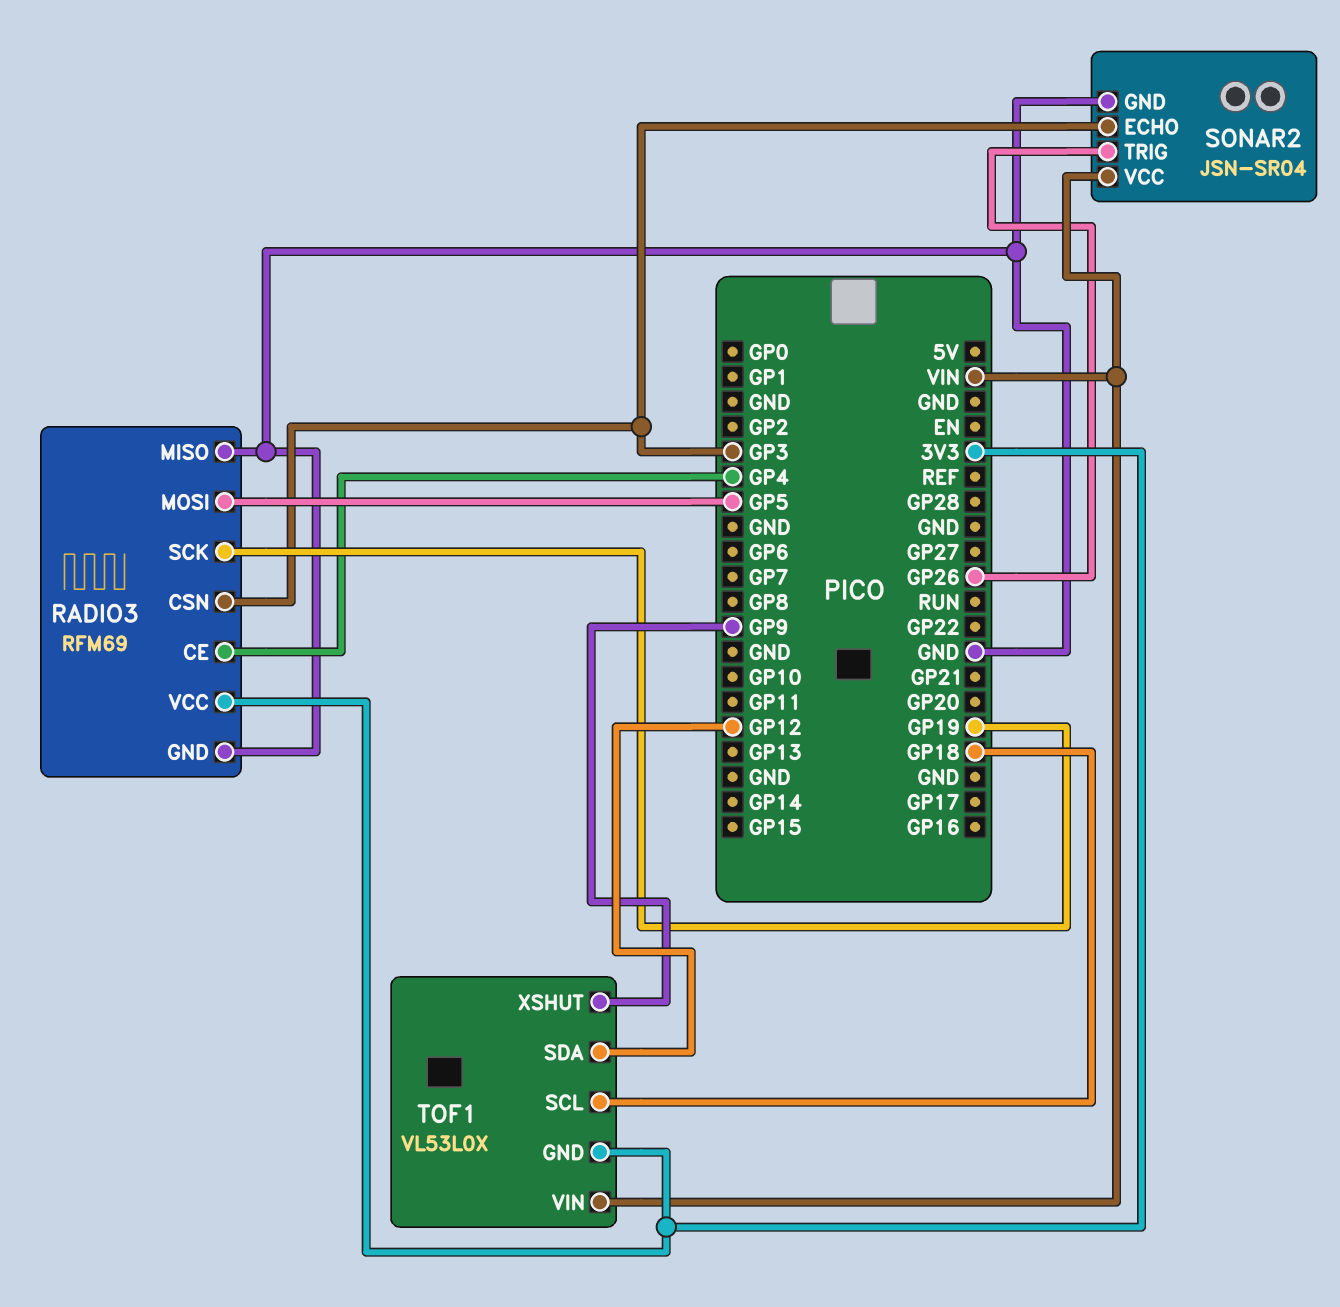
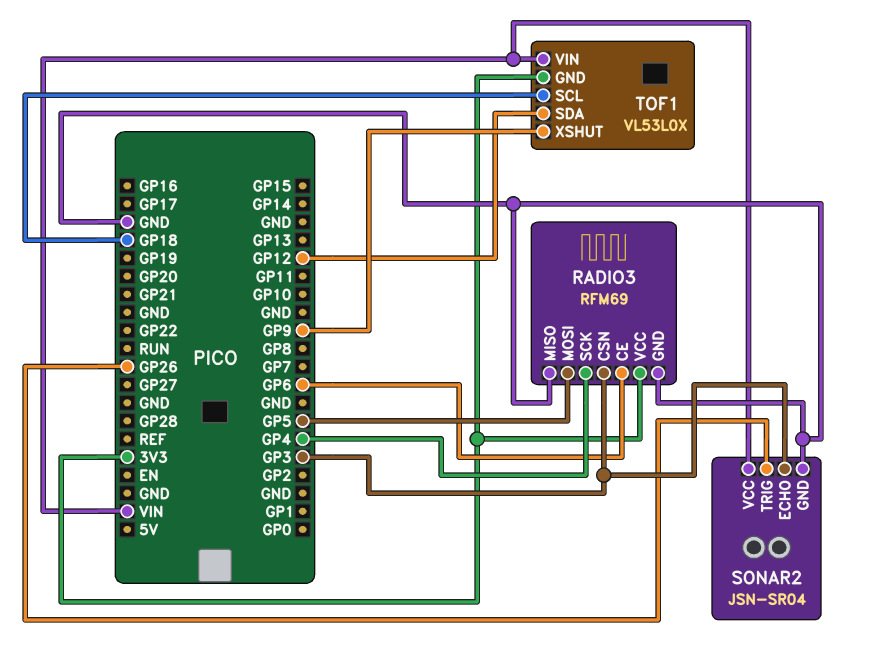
RADIO3 pin CE: GP4 -> GP6
RADIO3 pin SCK: GP19 -> GP4

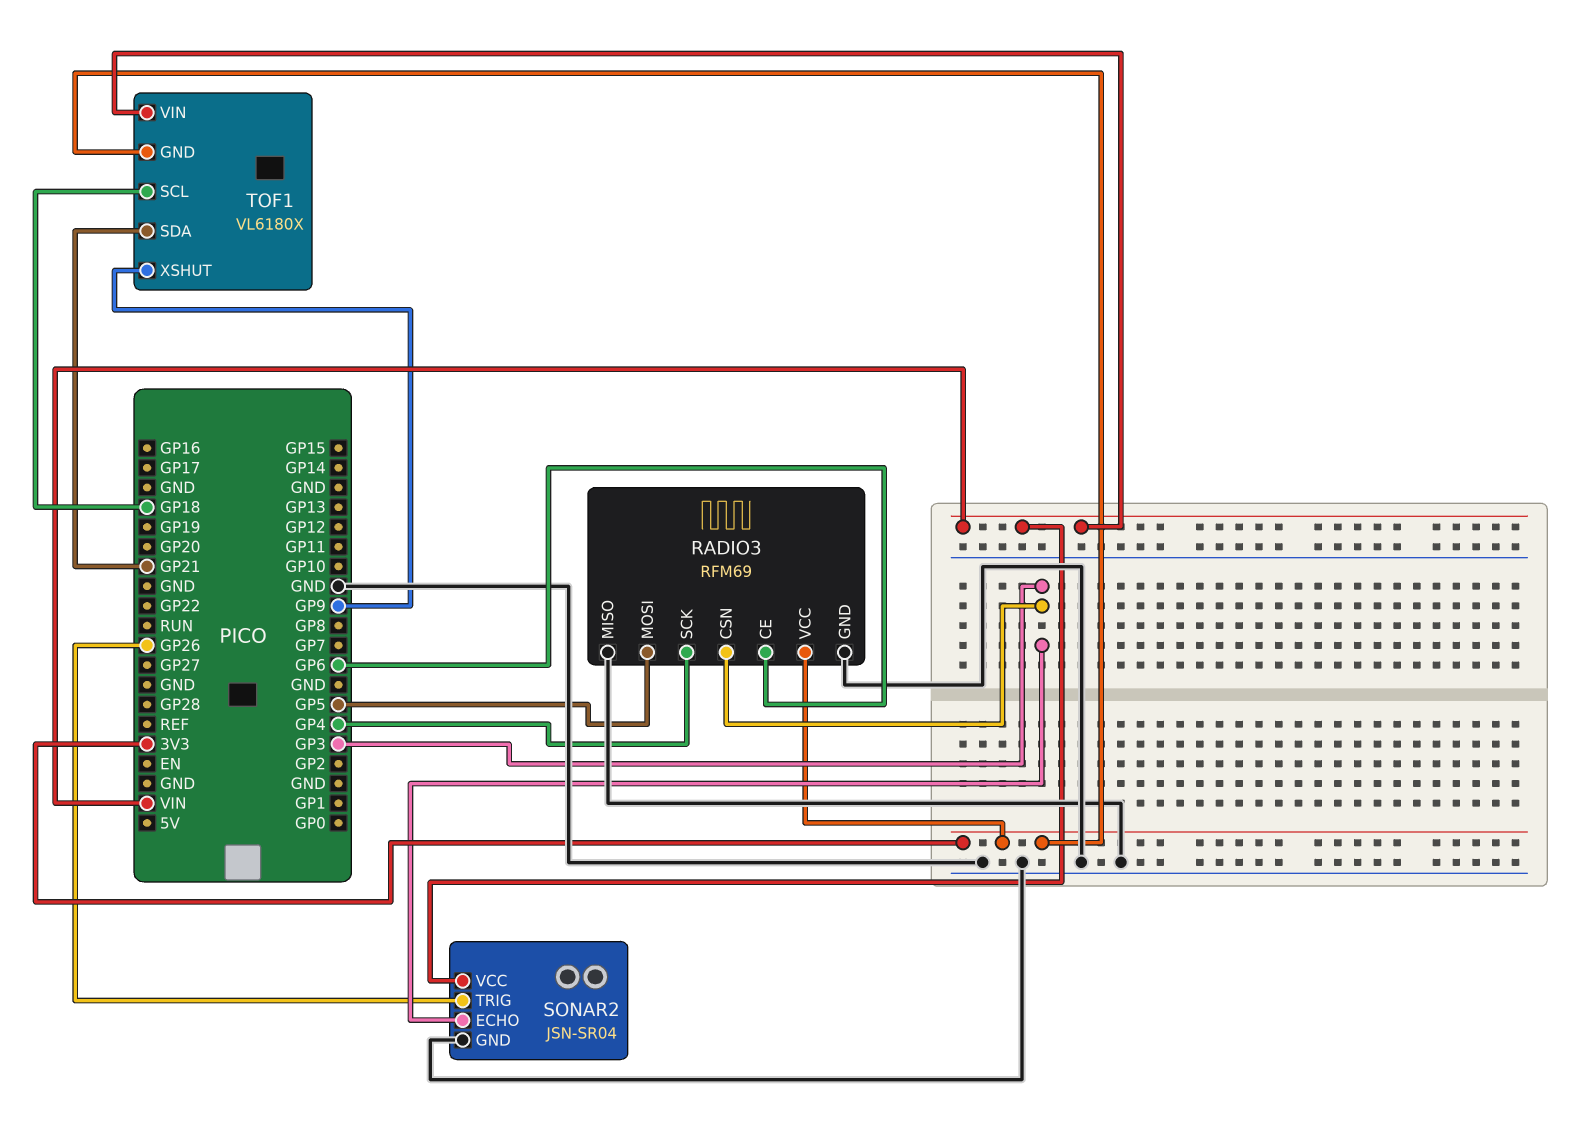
TOF1: VL53L0X -> VL6180X
TOF1 pin SDA: GP12 -> GP21

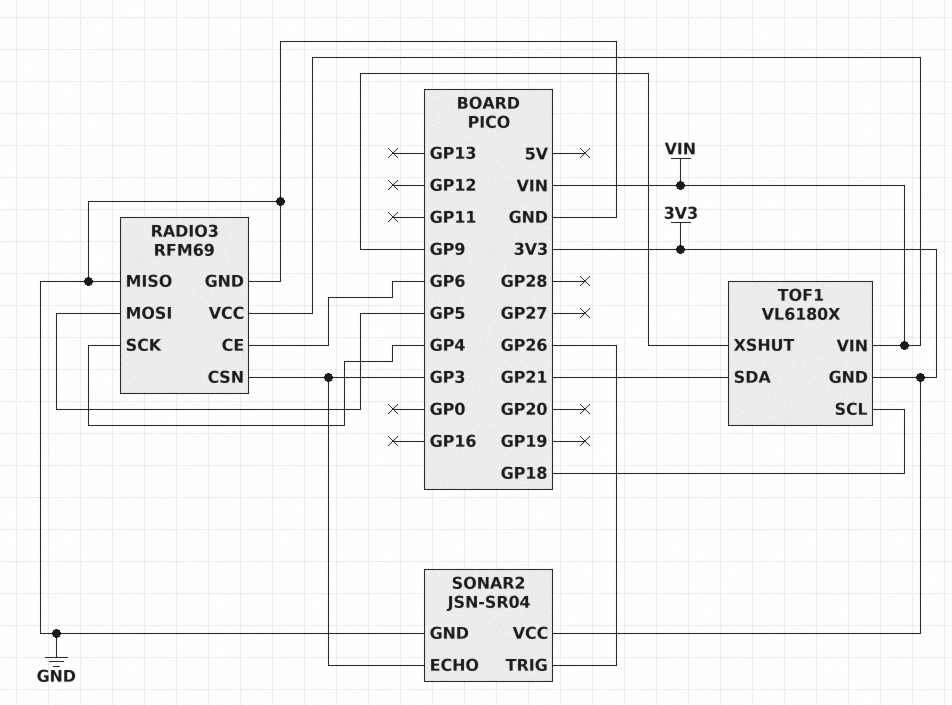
RADIO3 pin VCC: 3V3 -> VIN
SONAR2 pin VCC: VIN -> 3V3

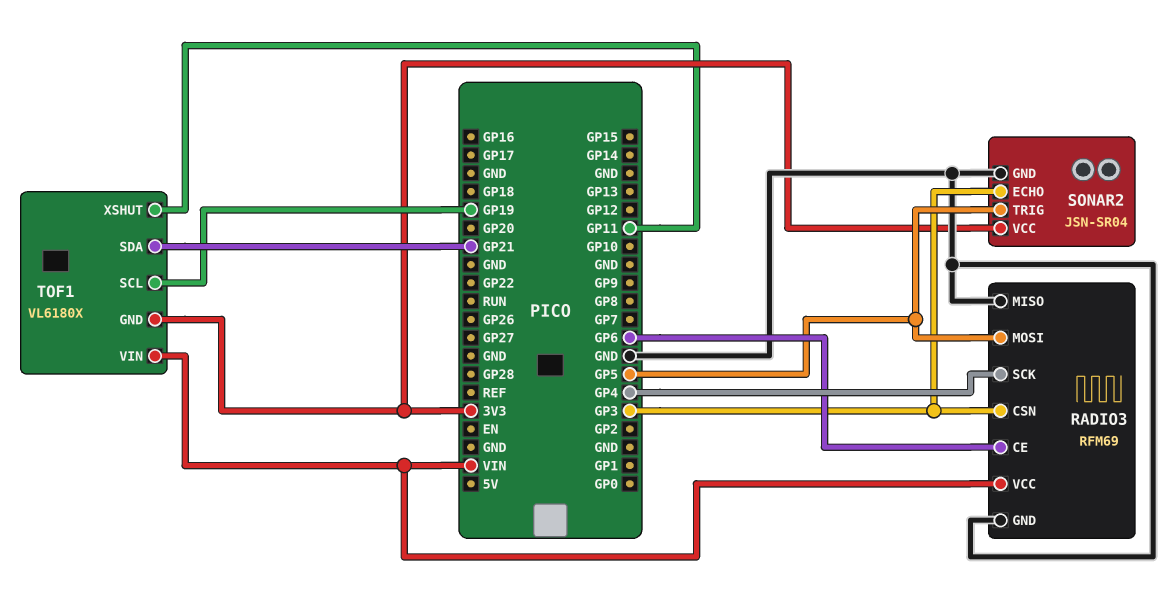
SONAR2 pin TRIG: GP26 -> GP5
TOF1 pin SCL: GP18 -> GP19
TOF1 pin XSHUT: GP9 -> GP11

